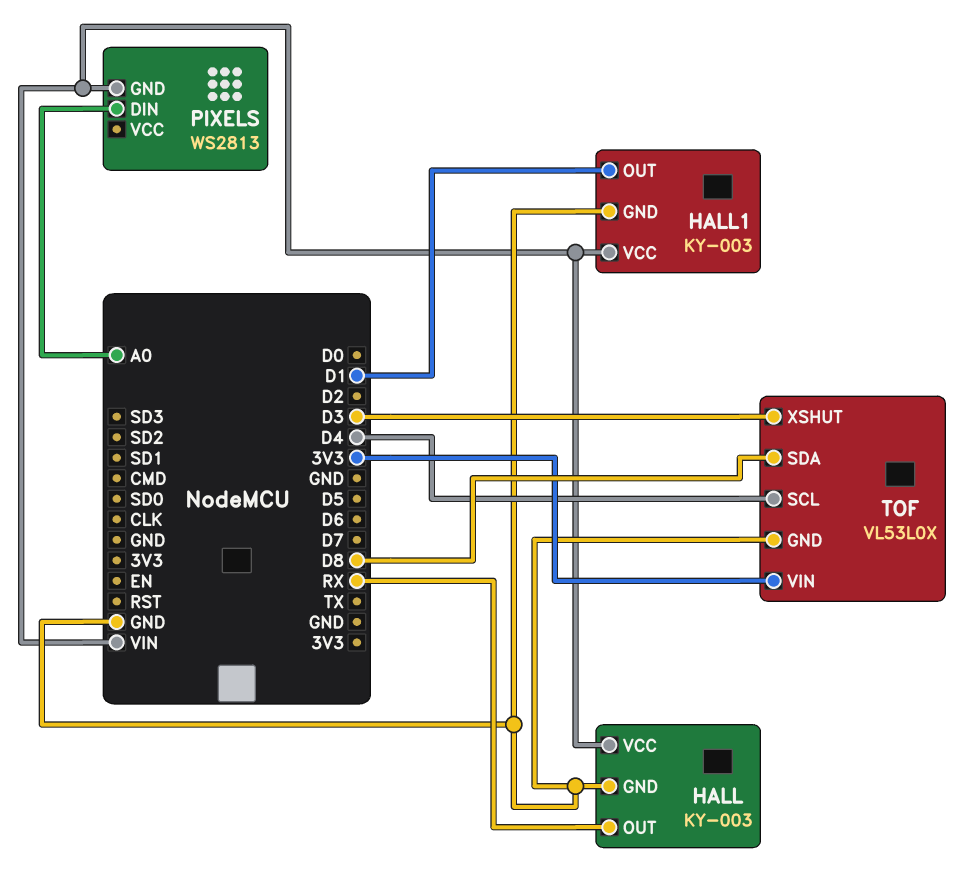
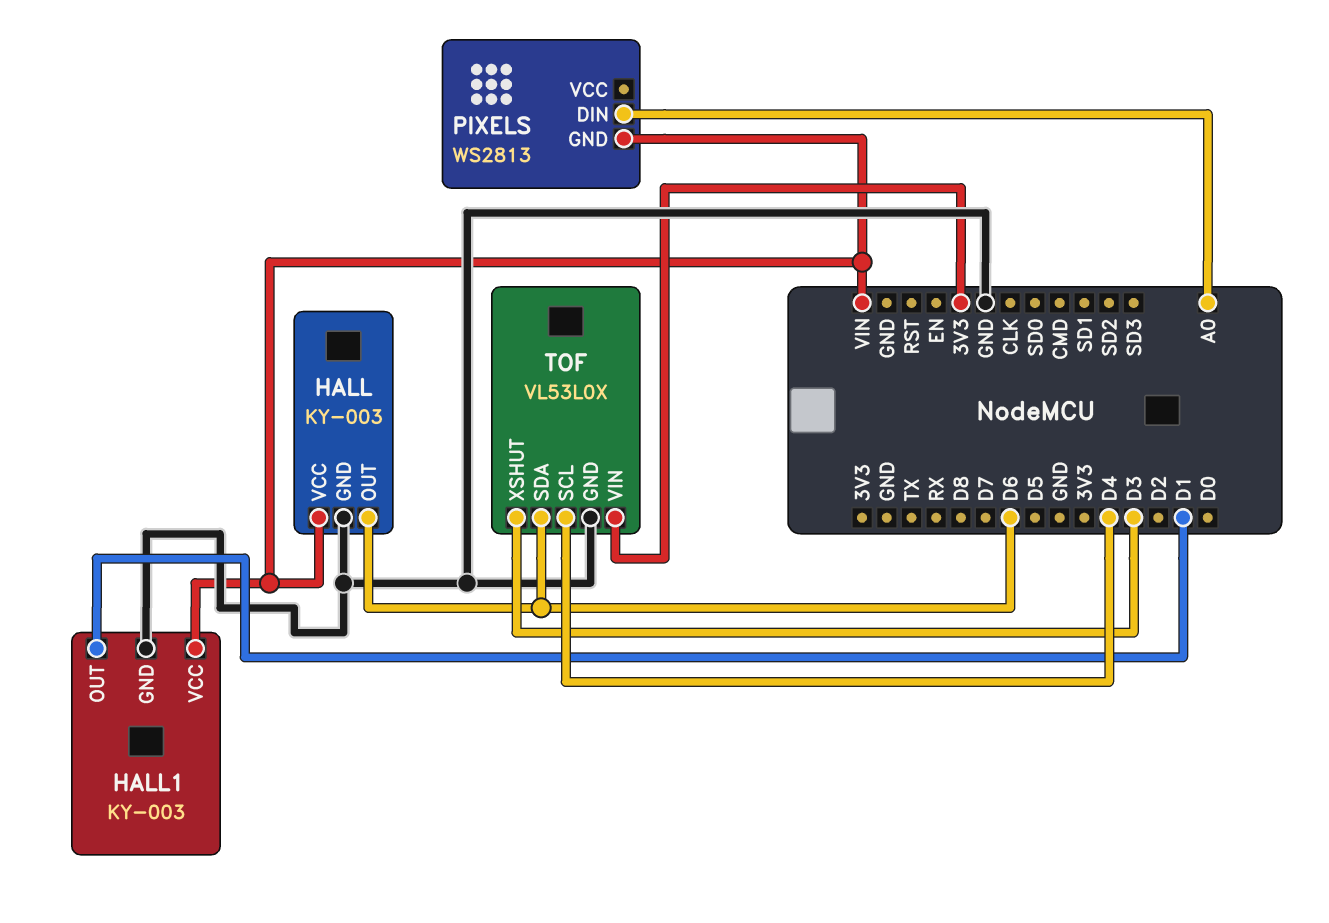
HALL pin OUT: RX -> D6
TOF pin SDA: D8 -> D6

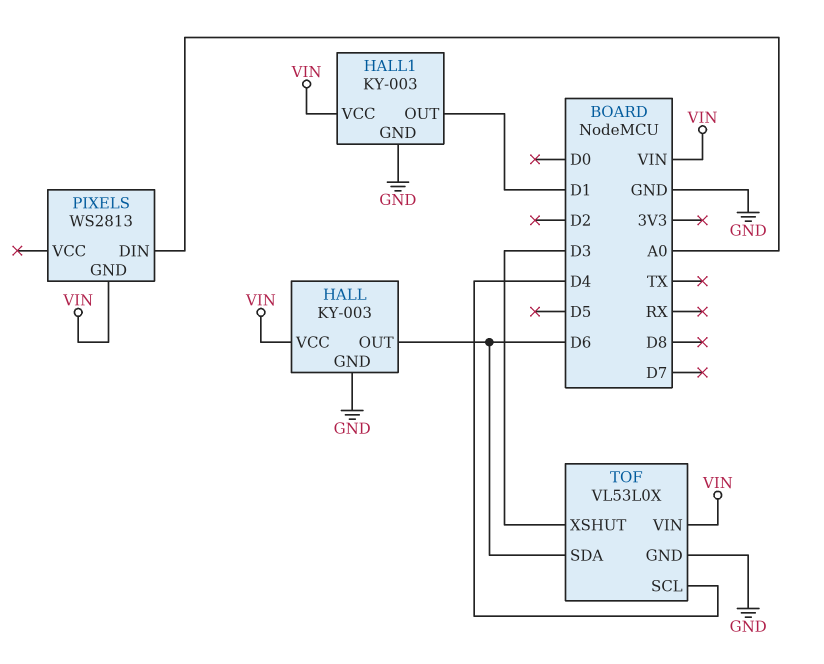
TOF pin VIN: 3V3 -> VIN

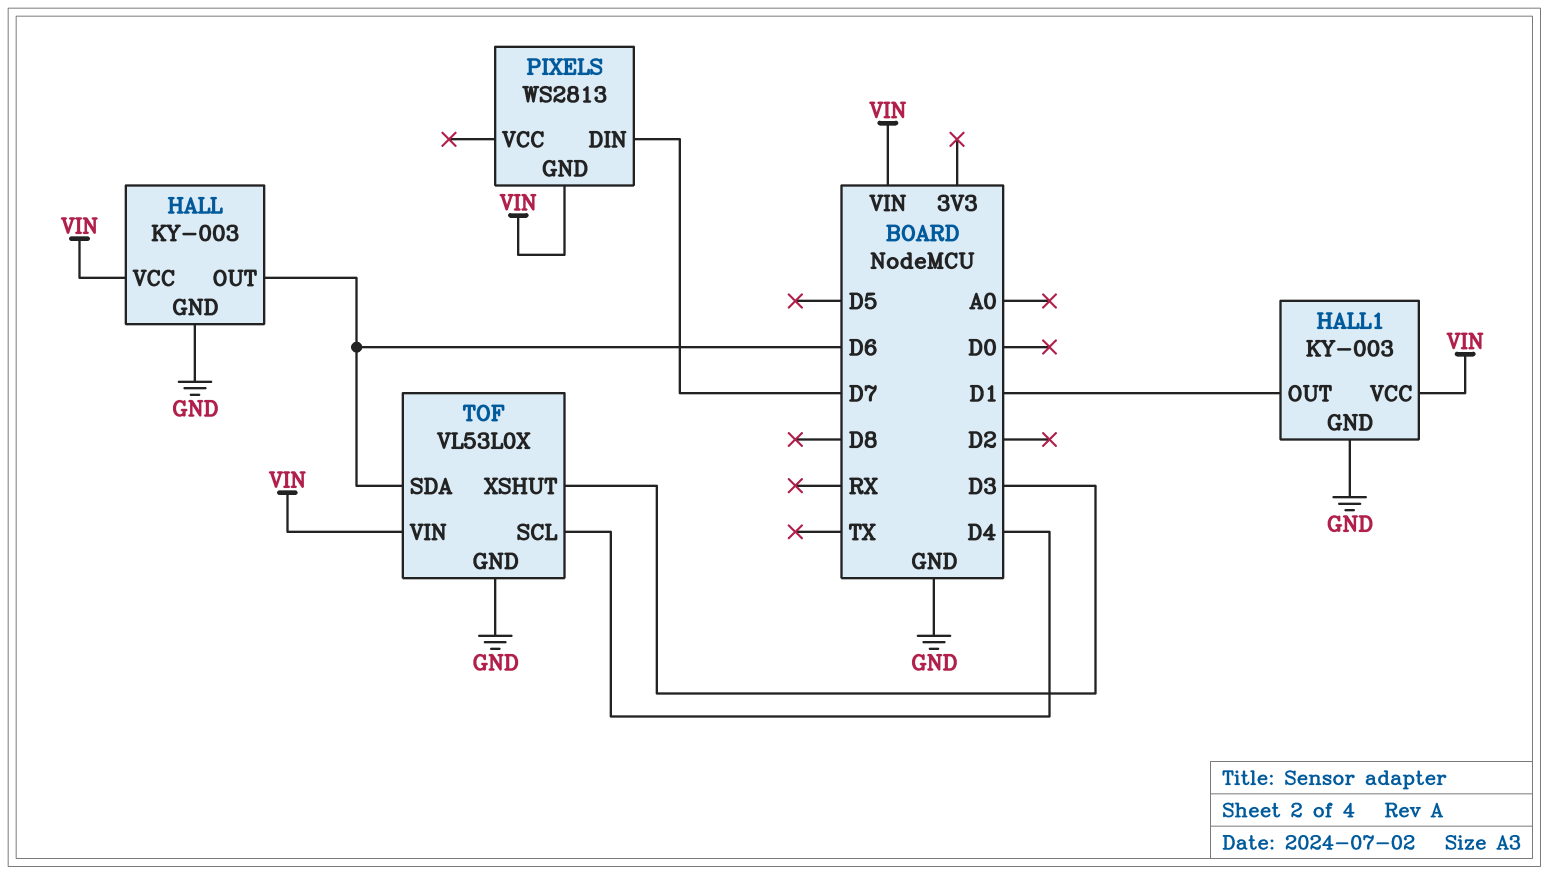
PIXELS pin DIN: A0 -> D7

